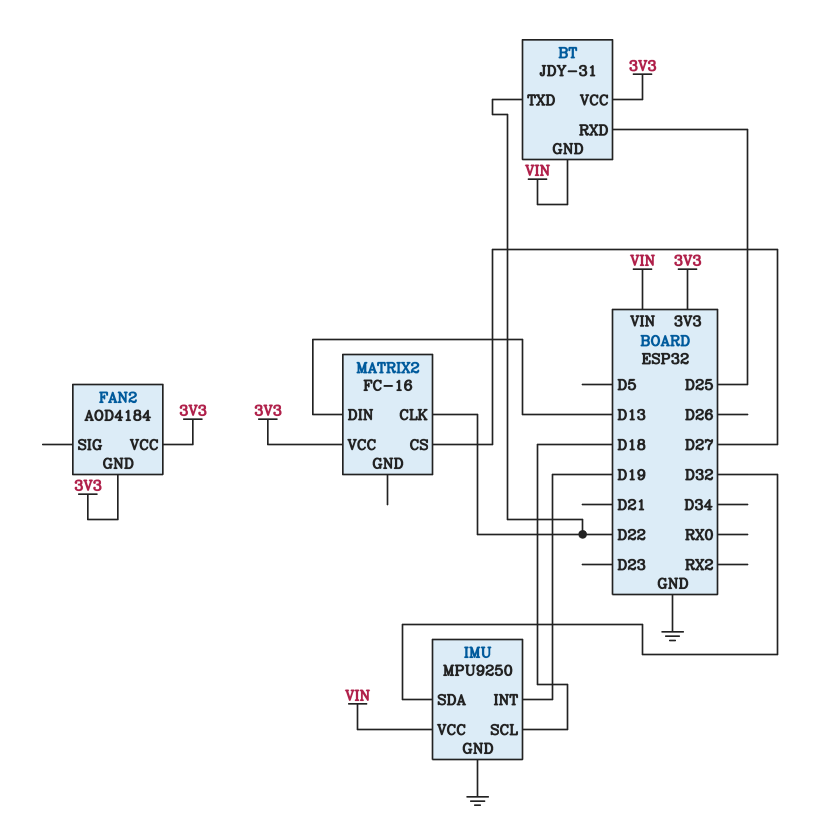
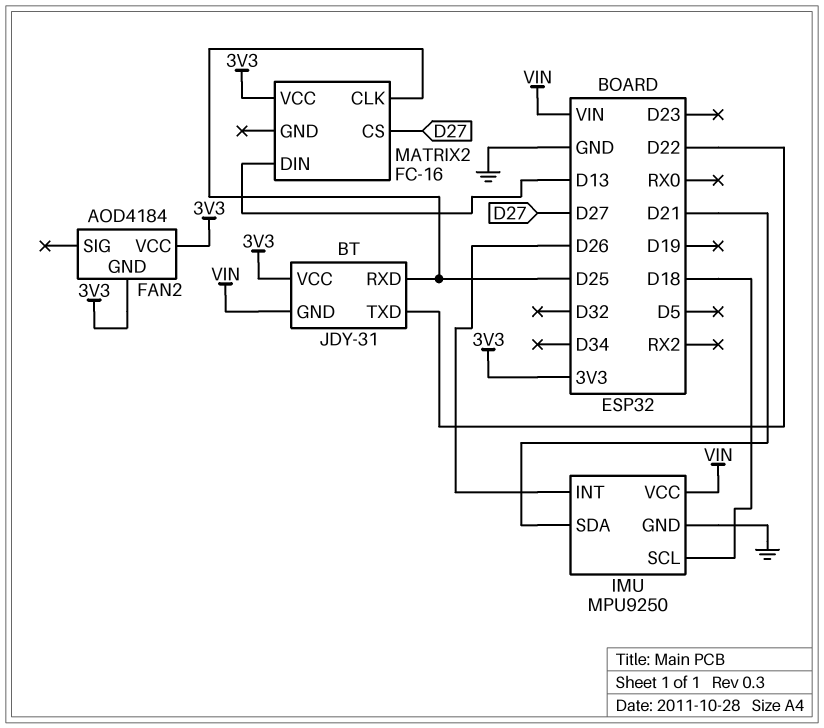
IMU pin INT: D19 -> D26
IMU pin SDA: D32 -> D21
MATRIX2 pin CLK: D22 -> D25

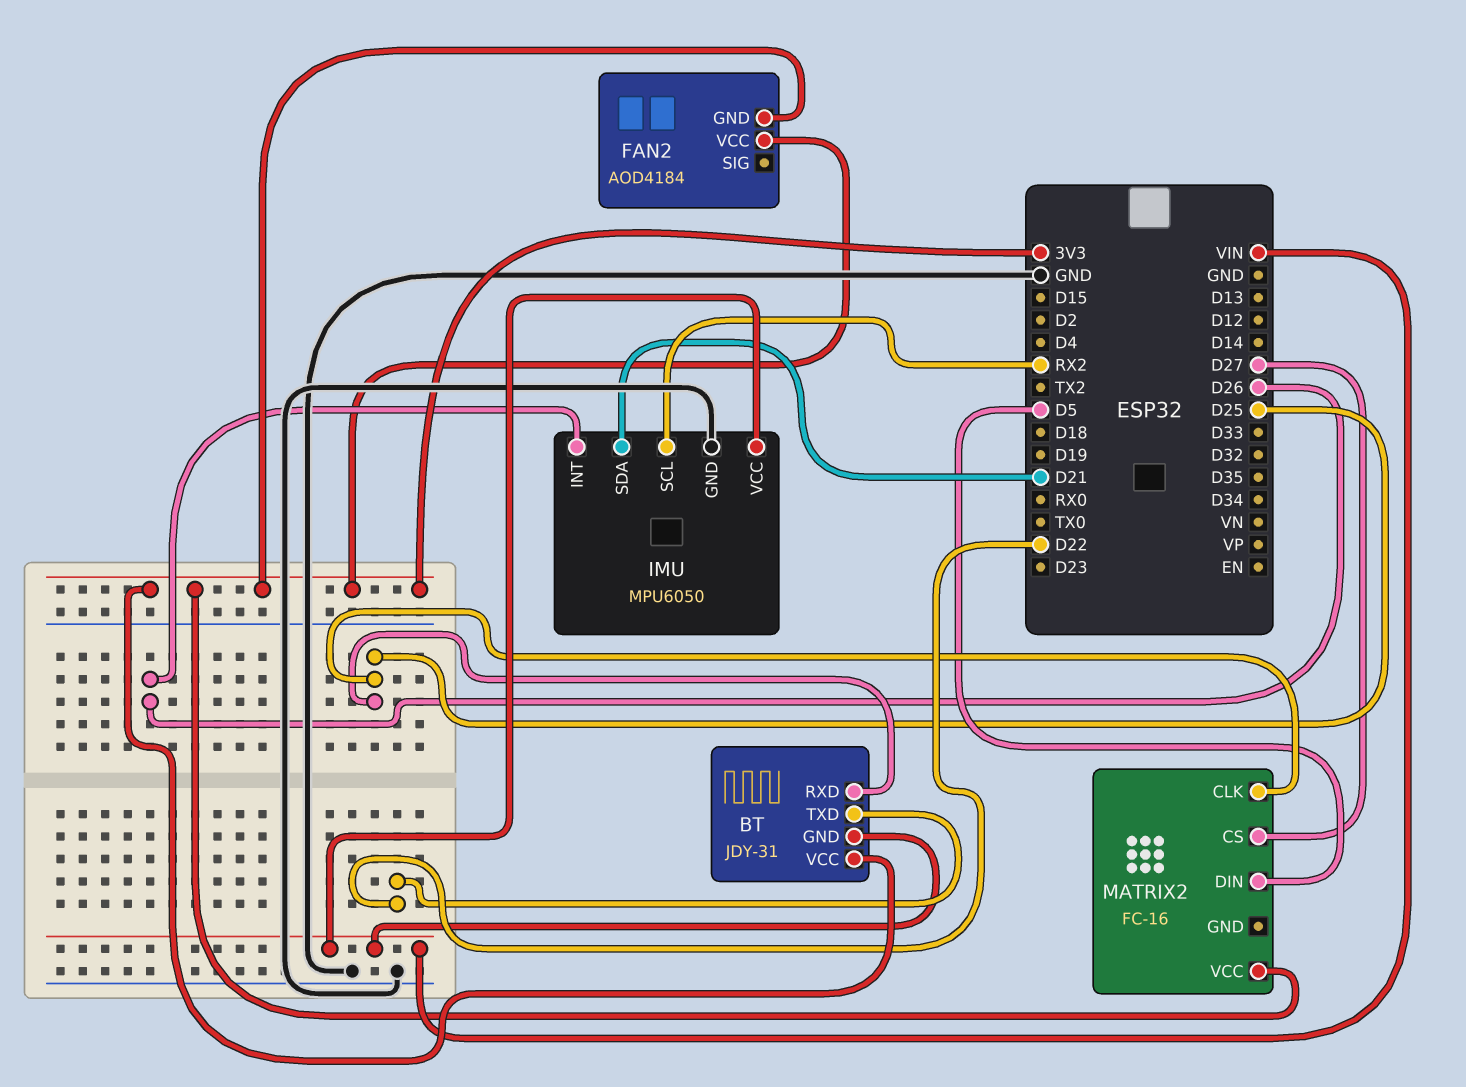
IMU: MPU9250 -> MPU6050
IMU pin SCL: D18 -> RX2
MATRIX2 pin DIN: D13 -> D5

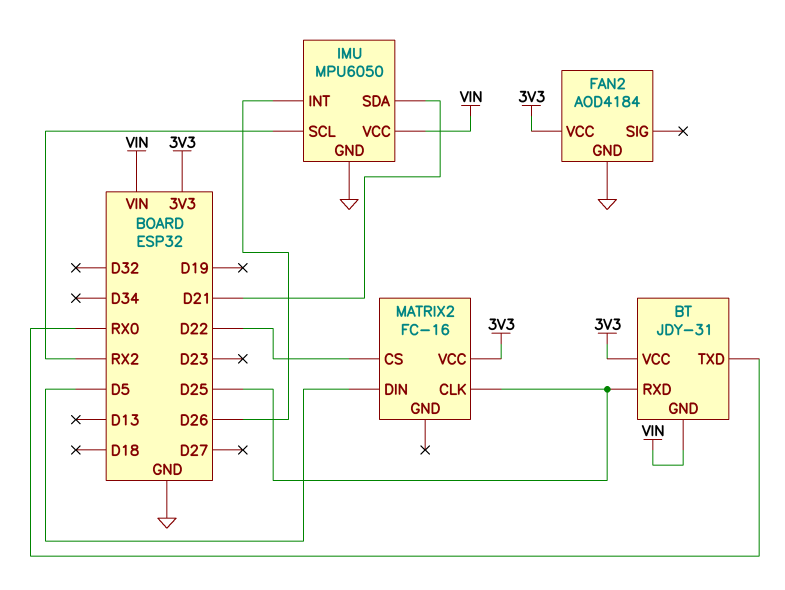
BT pin TXD: D22 -> RX0
FAN2 pin GND: 3V3 -> GND
MATRIX2 pin CS: D27 -> D22

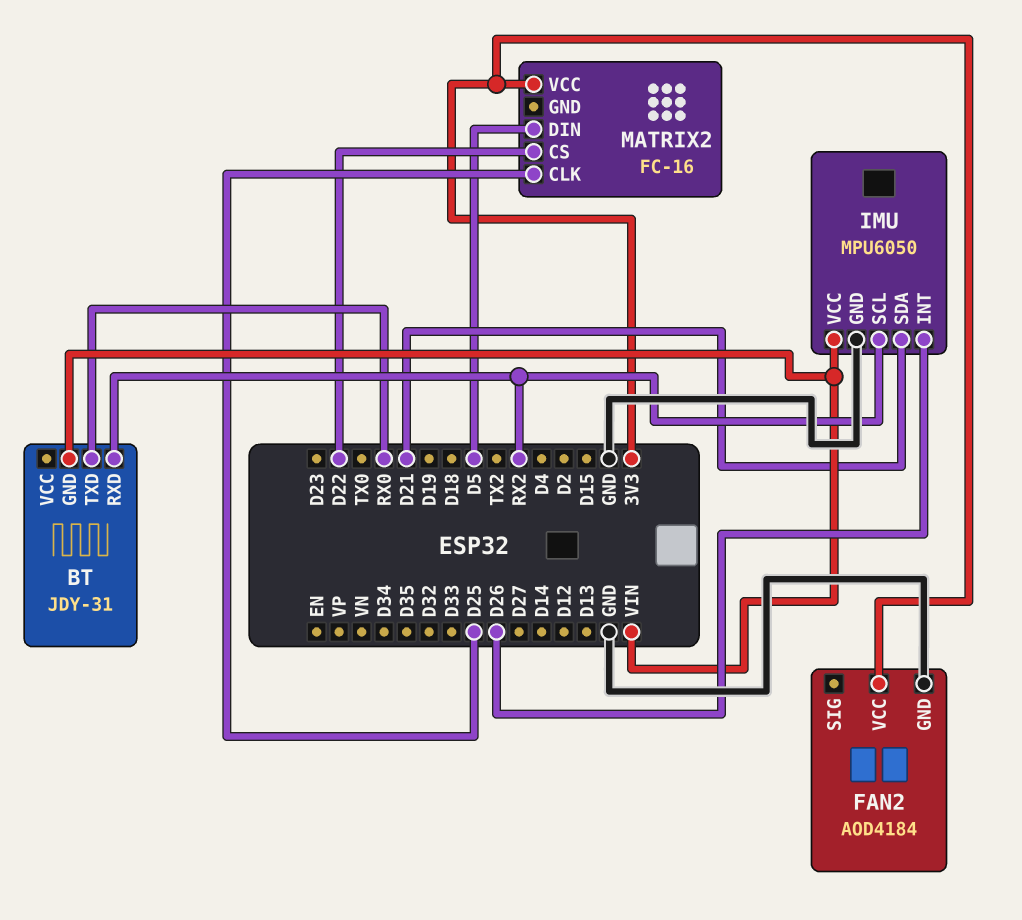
BT pin RXD: D25 -> RX2
BT pin VCC: 3V3 -> none

